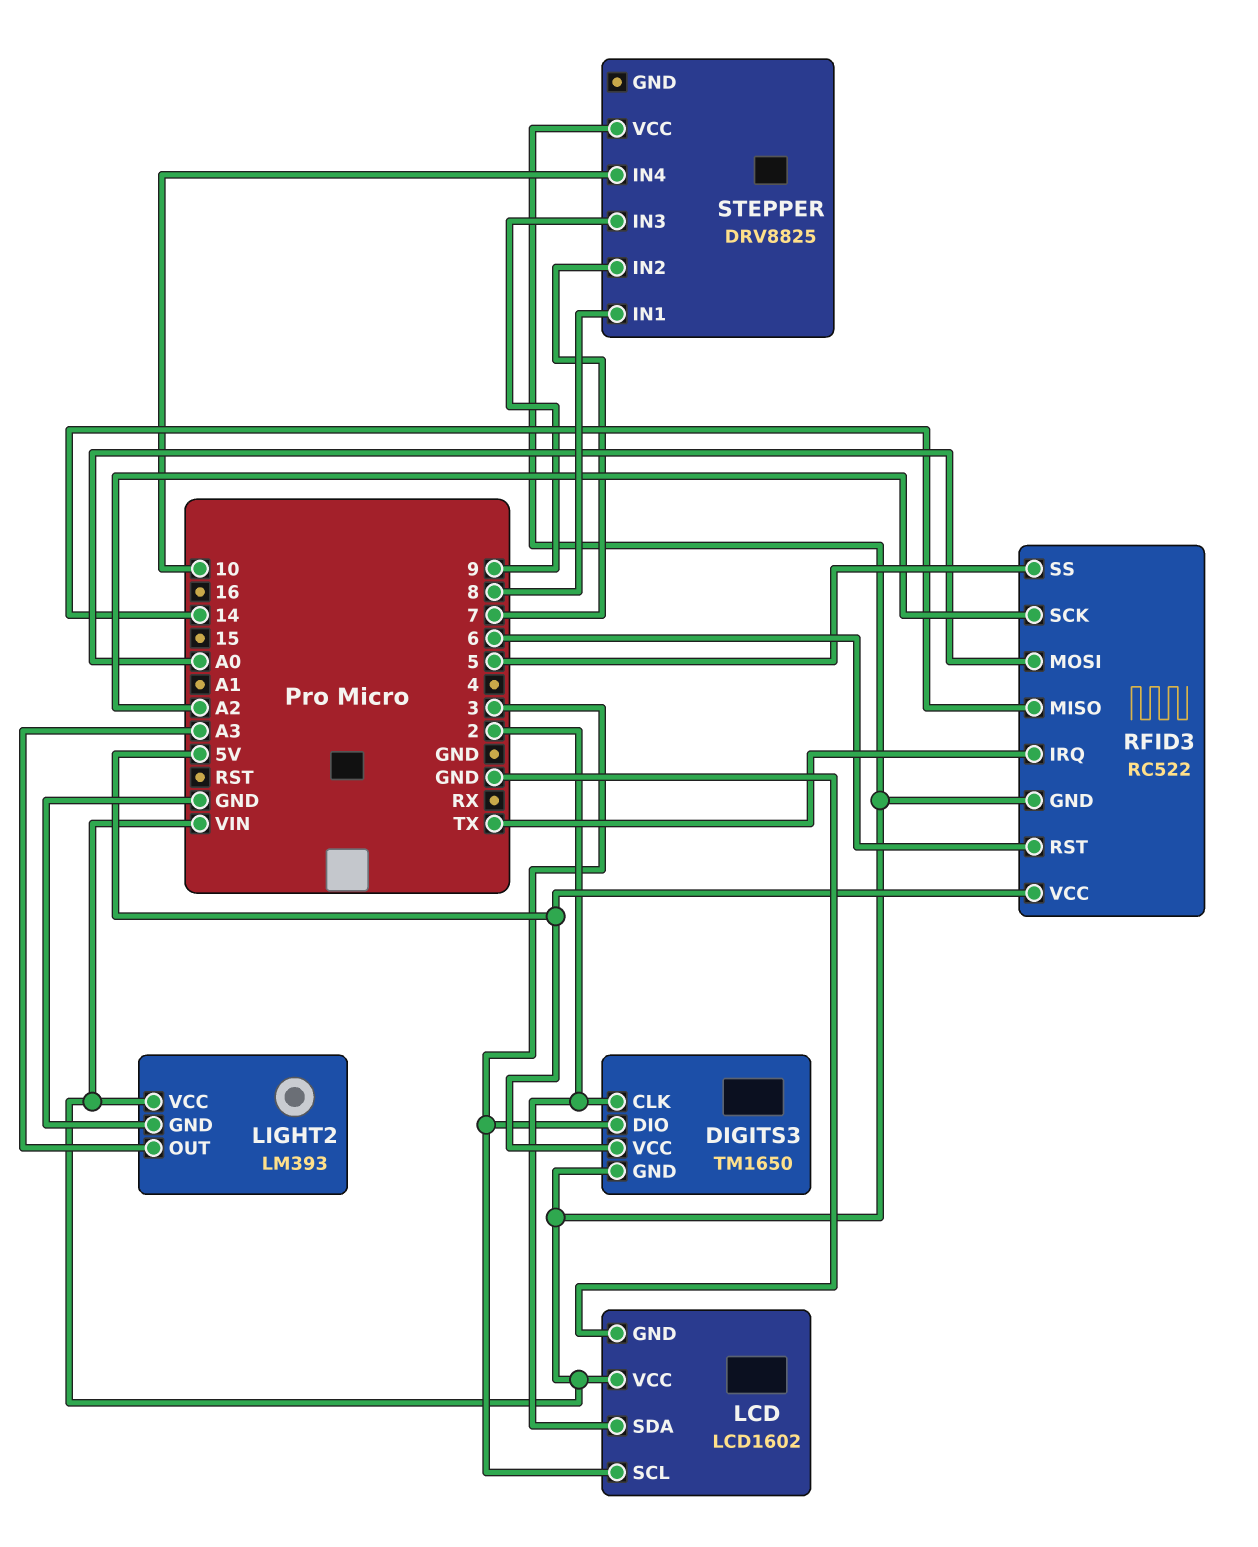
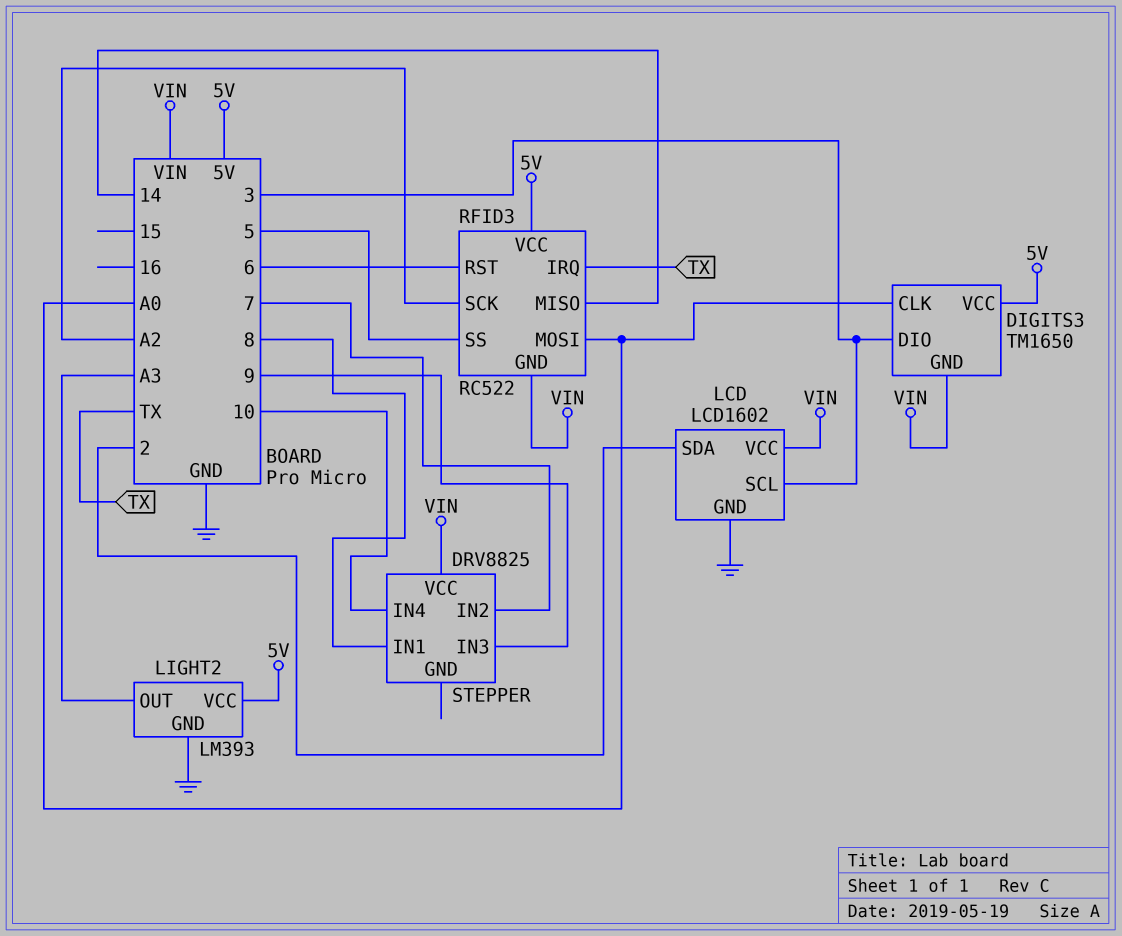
DIGITS3 pin CLK: 2 -> A0
LIGHT2 pin VCC: VIN -> 5V

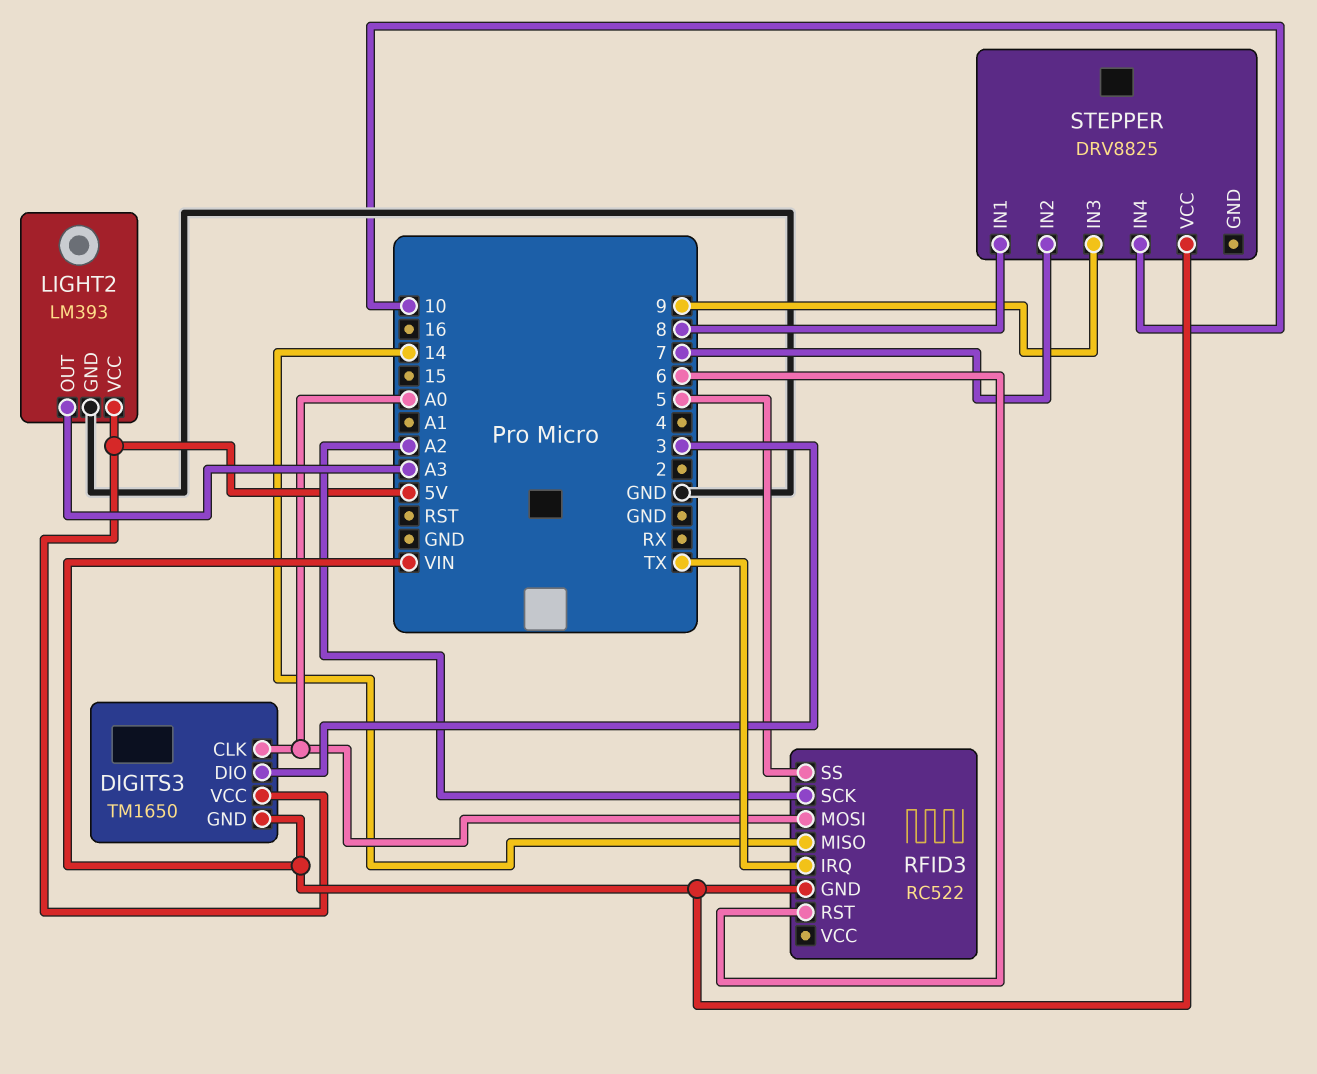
LCD: LCD1602 -> none
LCD pin GND: GND -> none
LCD pin SCL: 3 -> none
LCD pin SDA: 2 -> none
LCD pin VCC: VIN -> none
RFID3 pin VCC: 5V -> none

